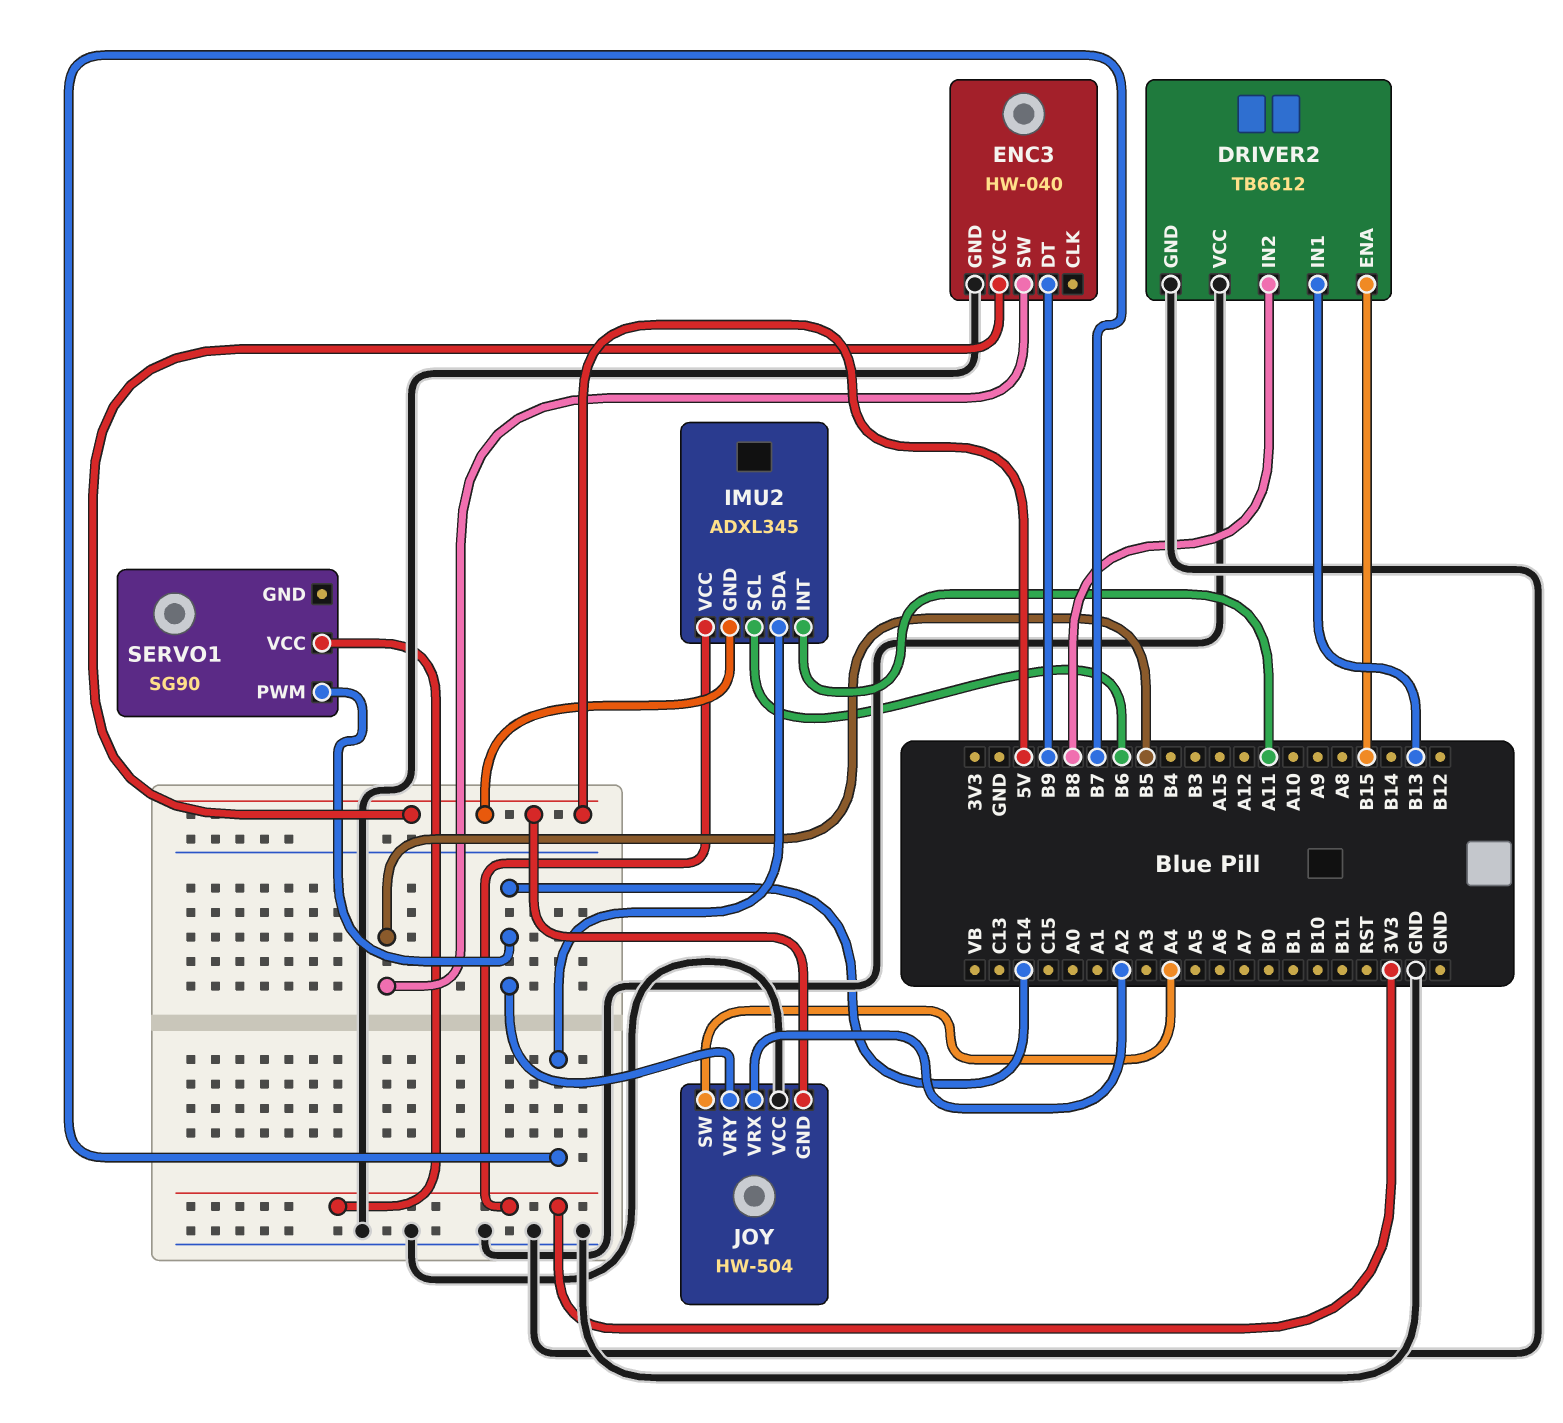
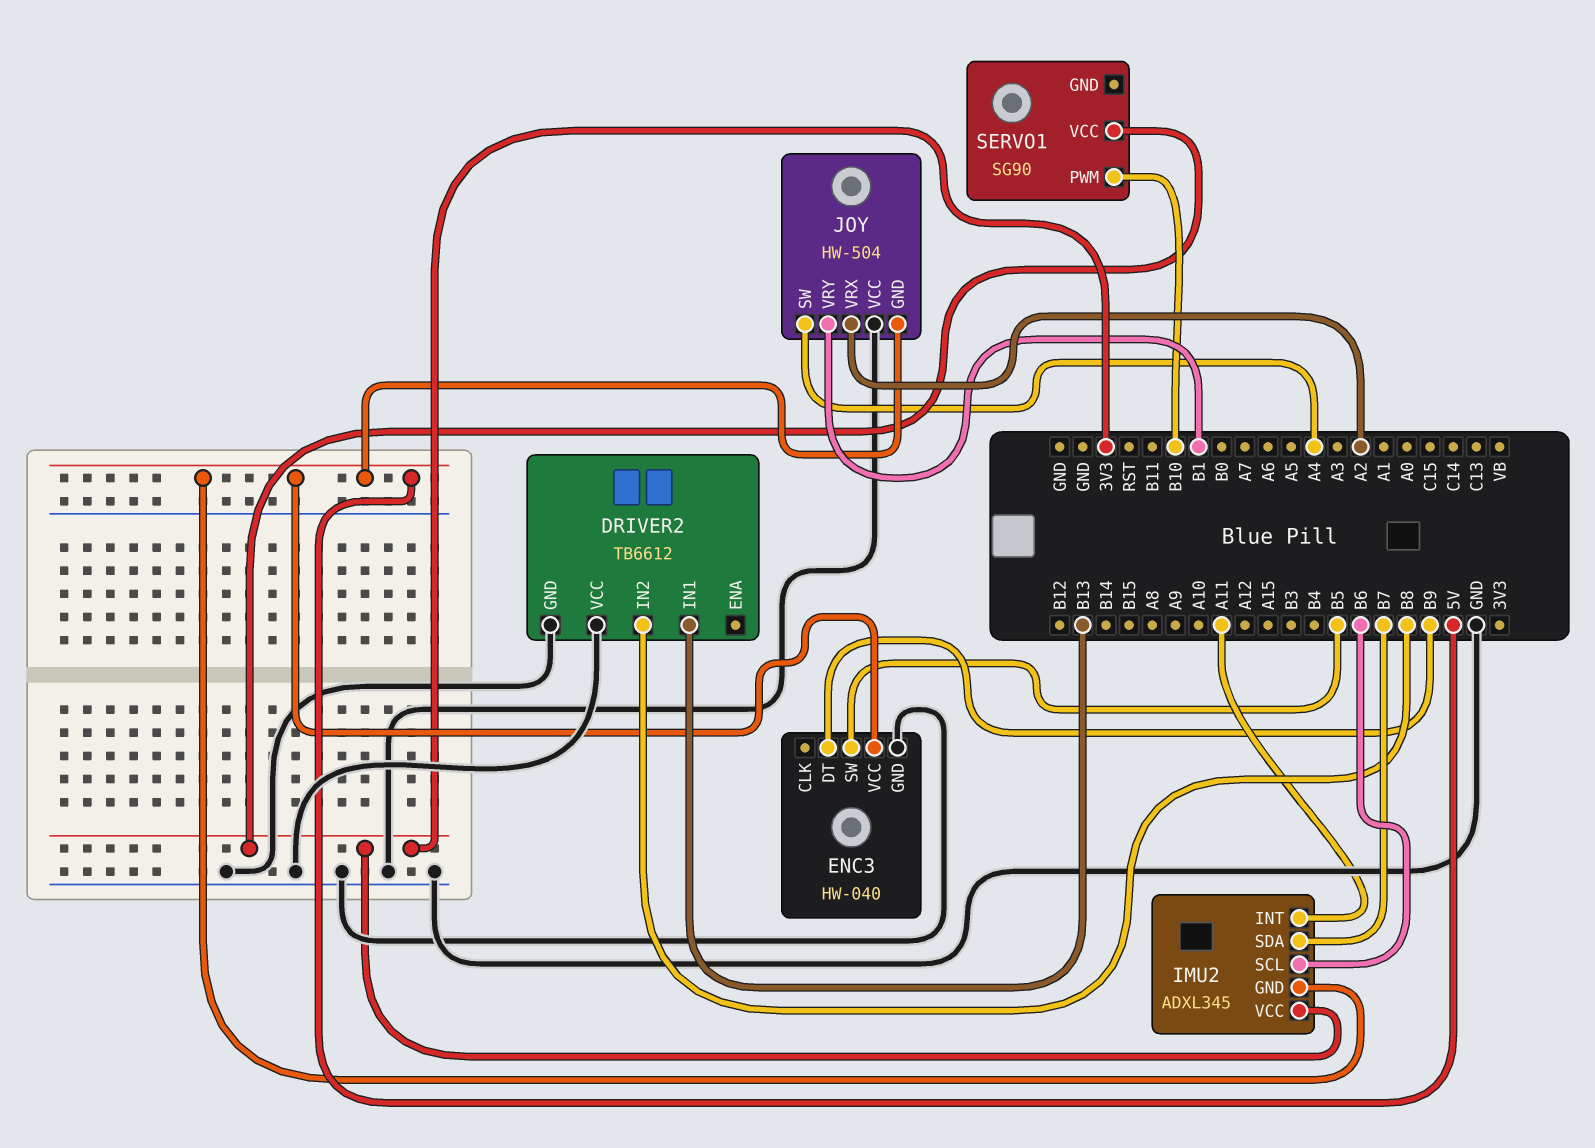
DRIVER2 pin ENA: B15 -> none
JOY pin VRY: C14 -> B1
SERVO1 pin PWM: C14 -> B10

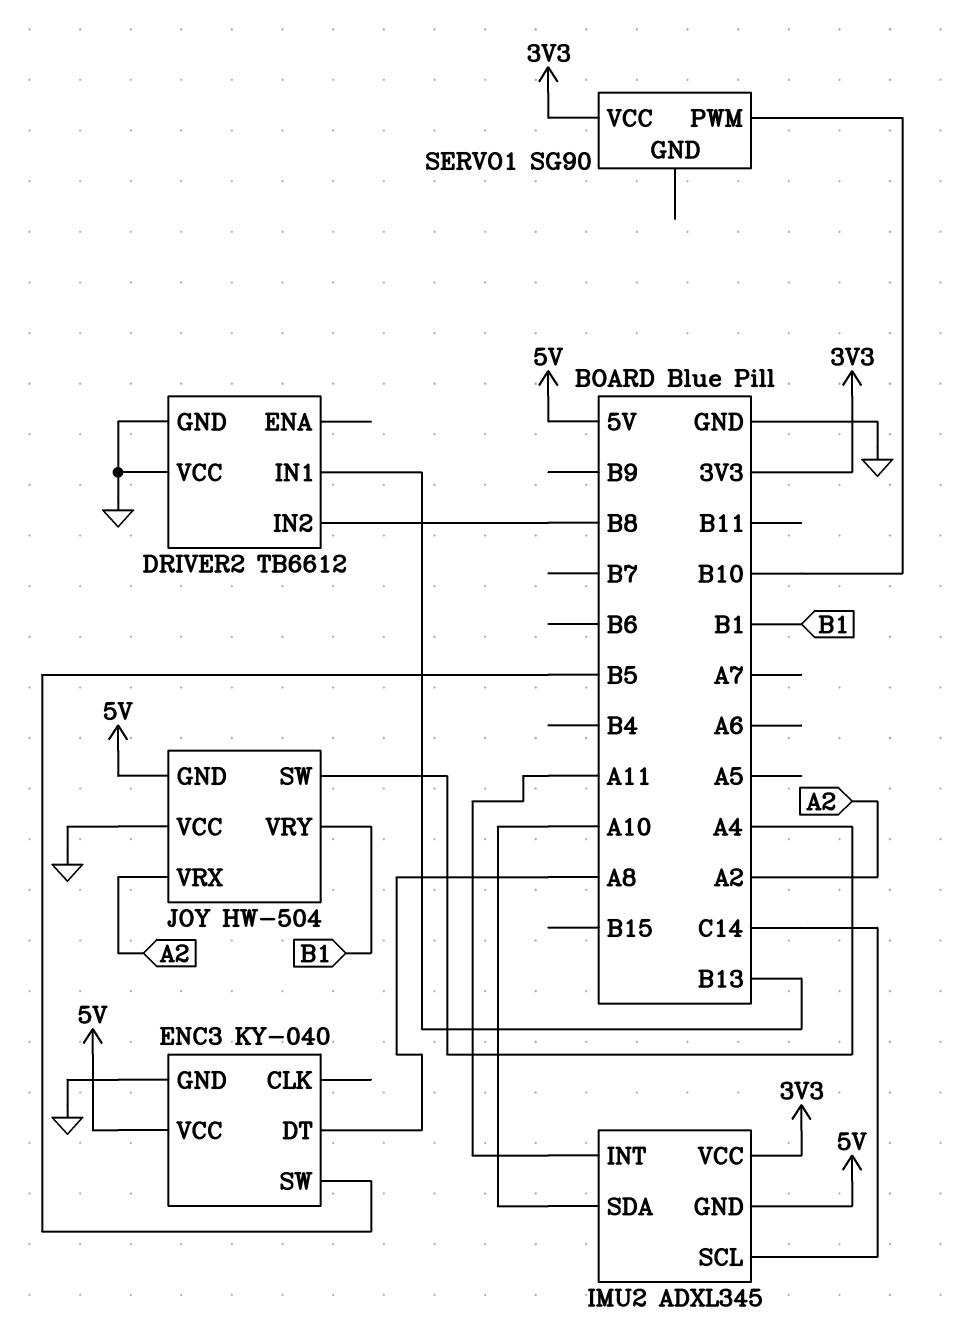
ENC3: HW-040 -> KY-040
ENC3 pin DT: B9 -> A8
IMU2 pin SCL: B6 -> C14
IMU2 pin SDA: B7 -> A10

